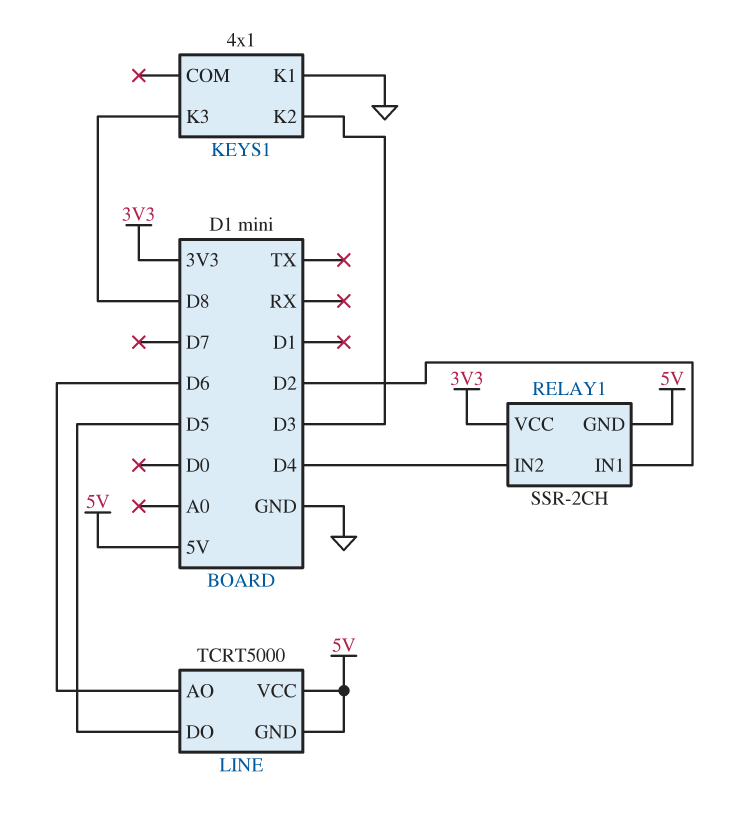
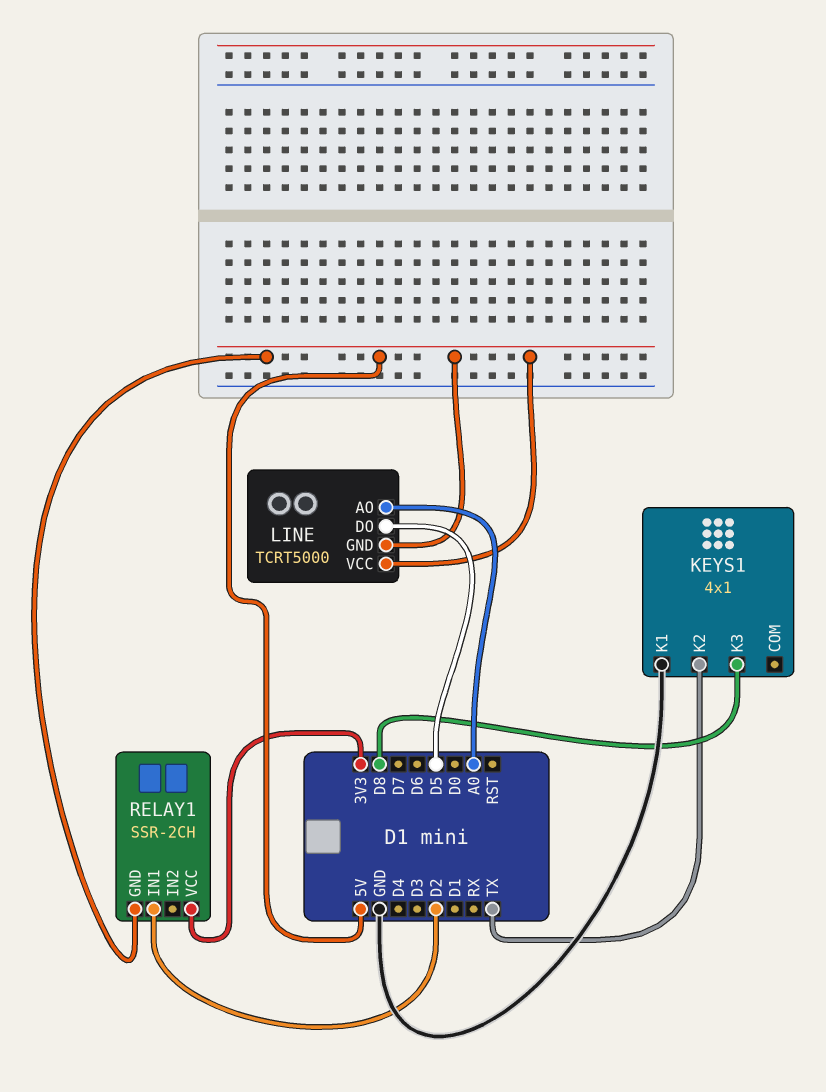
KEYS1 pin K2: D3 -> TX
LINE pin AO: D6 -> A0
RELAY1 pin IN2: D4 -> none

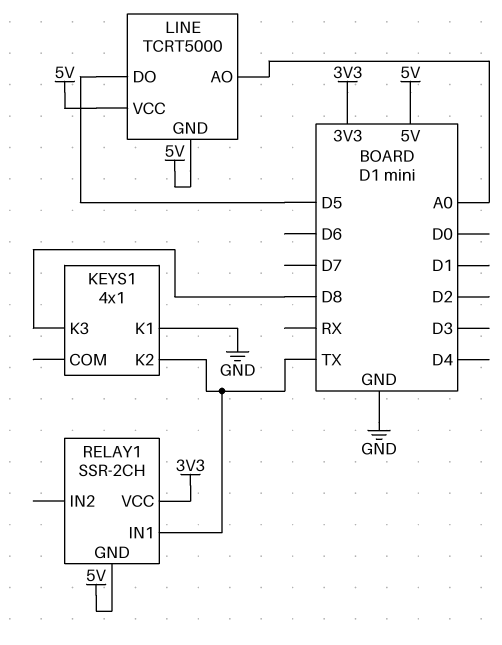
RELAY1 pin IN1: D2 -> TX

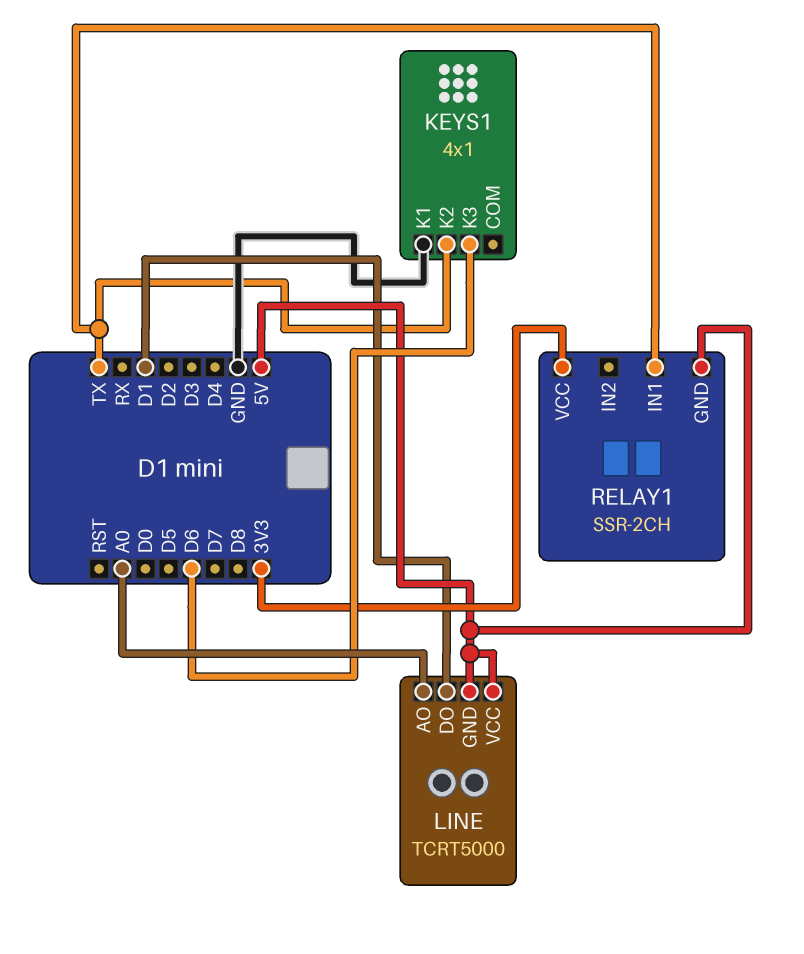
KEYS1 pin K3: D8 -> D6
LINE pin DO: D5 -> D1

